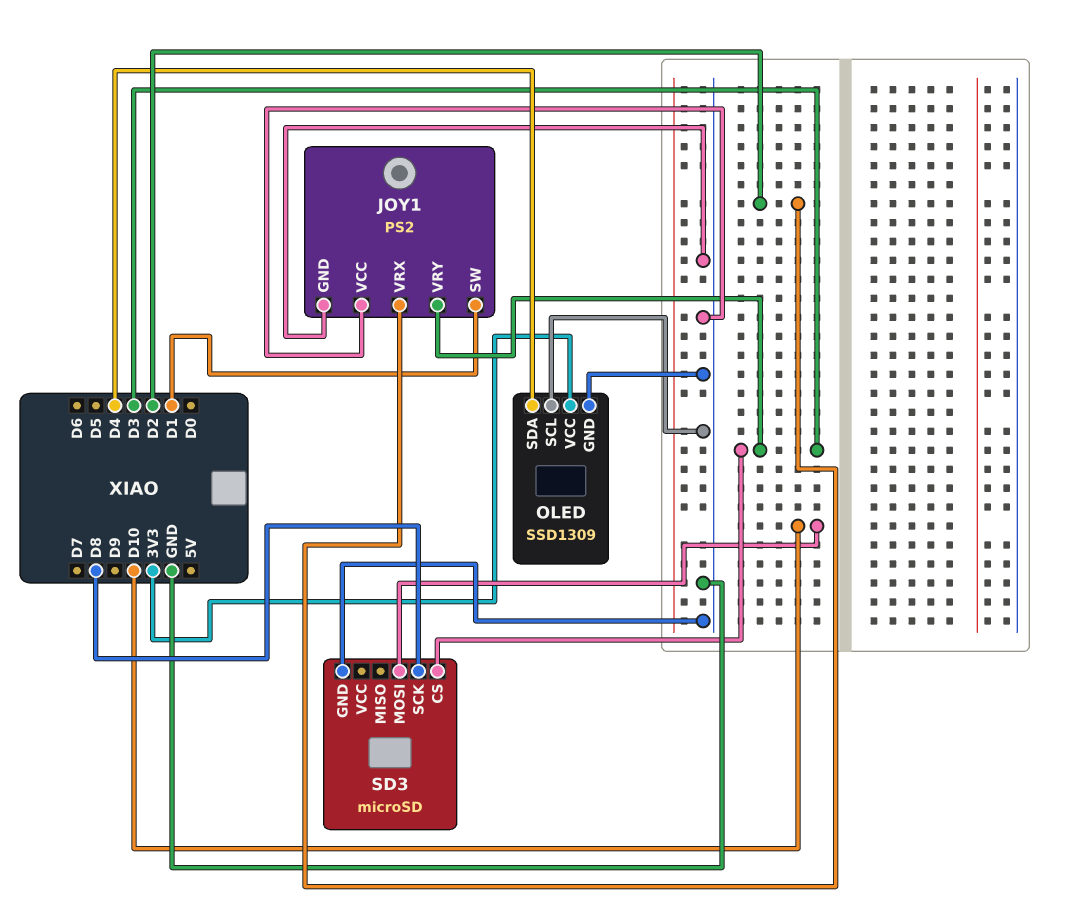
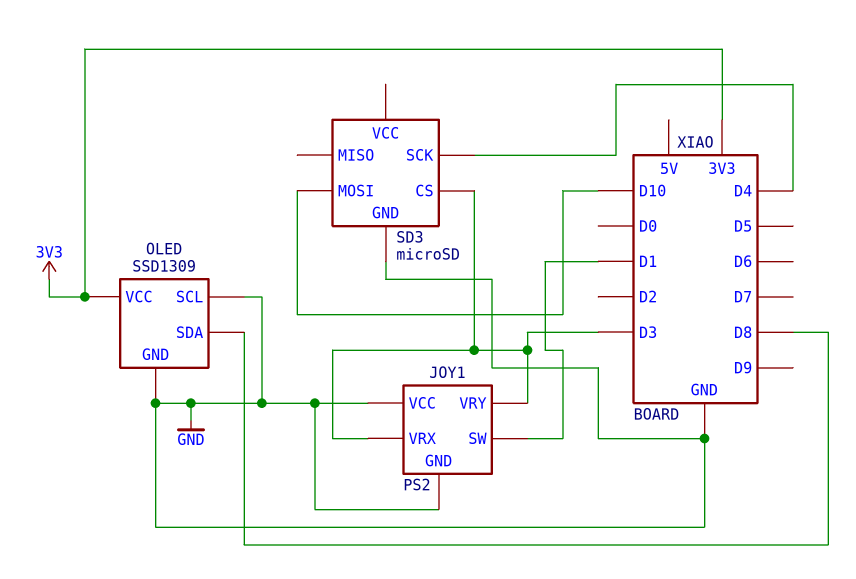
JOY1 pin VRX: D2 -> D3
OLED pin SDA: D4 -> D8
SD3 pin SCK: D8 -> D4

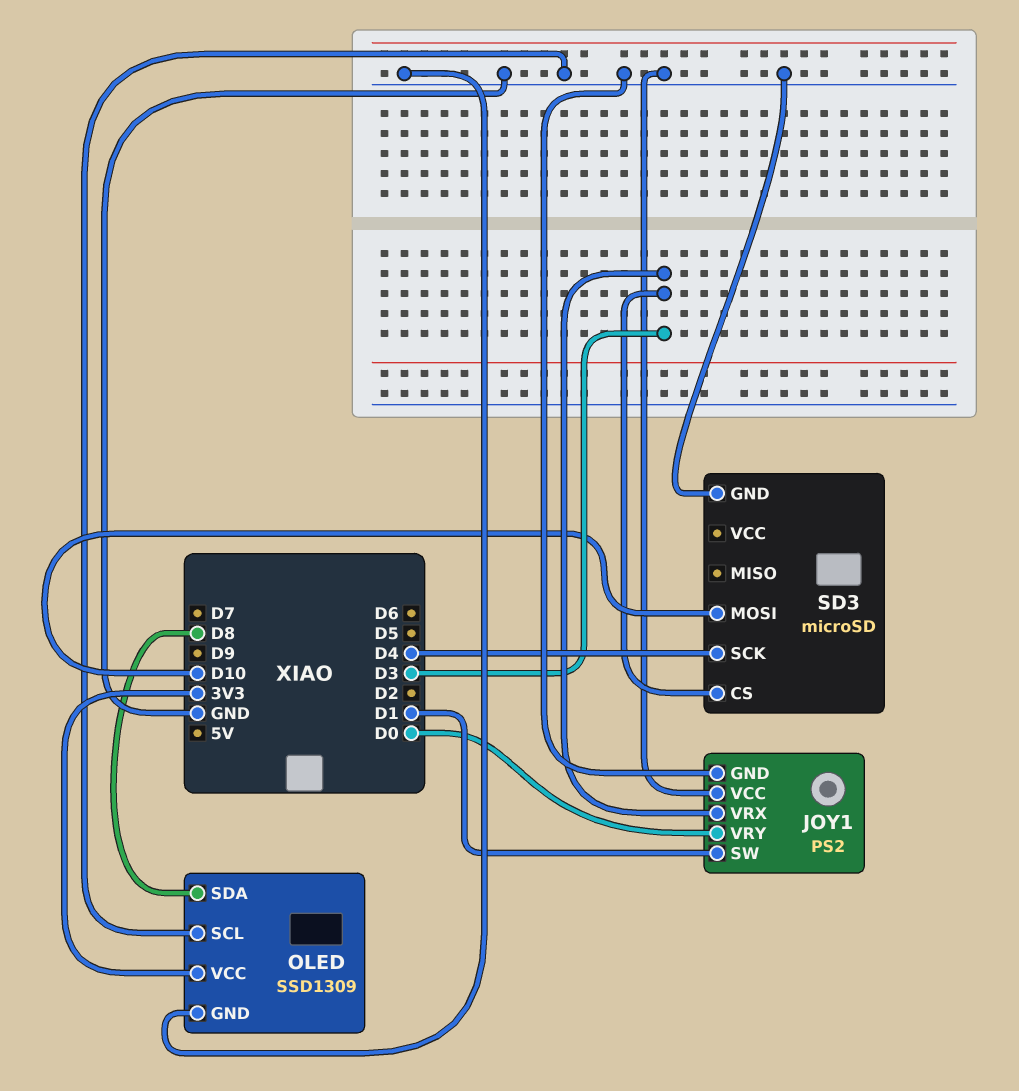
JOY1 pin VRY: D3 -> D0

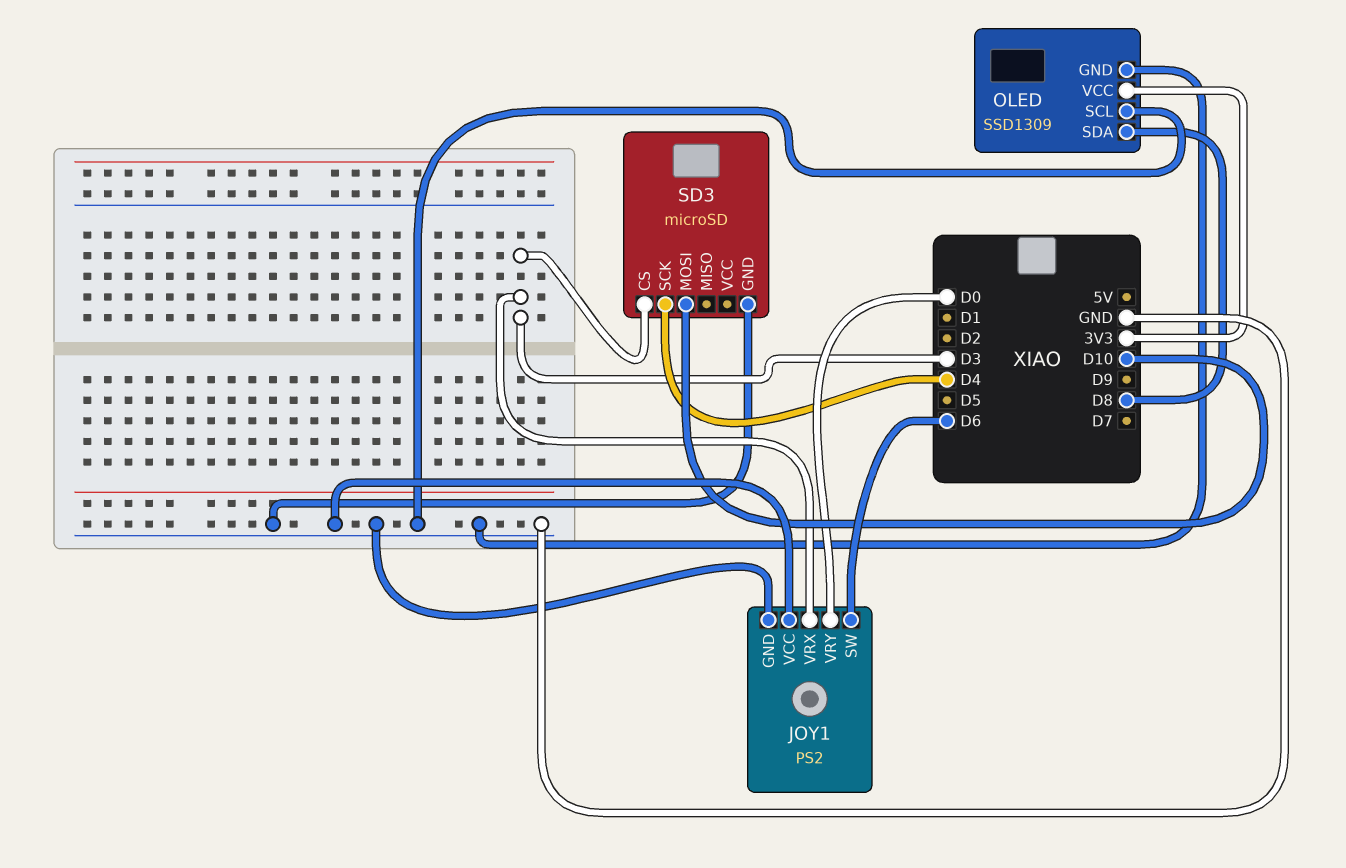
JOY1 pin SW: D1 -> D6

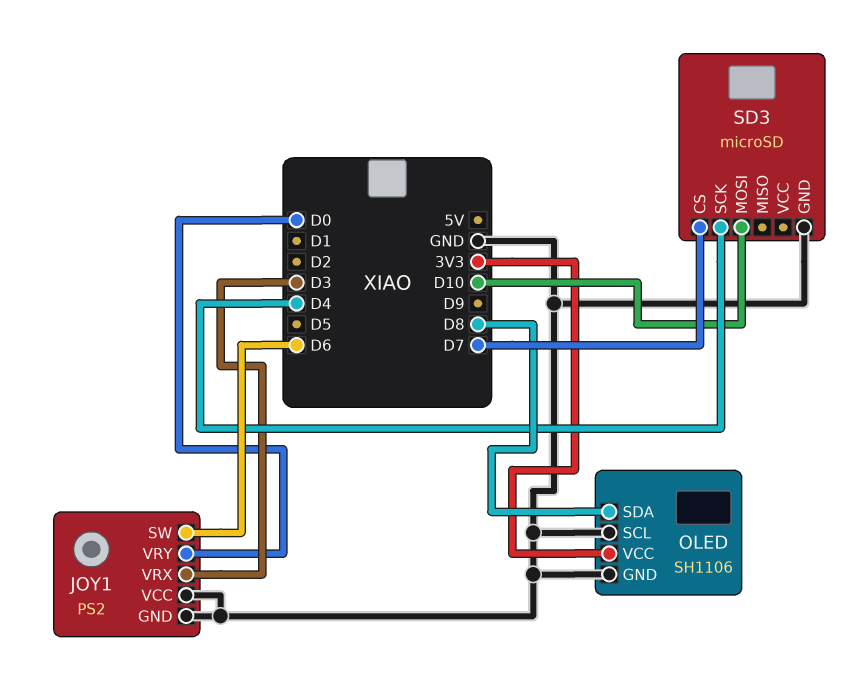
OLED: SSD1309 -> SH1106
SD3 pin CS: D3 -> D7

